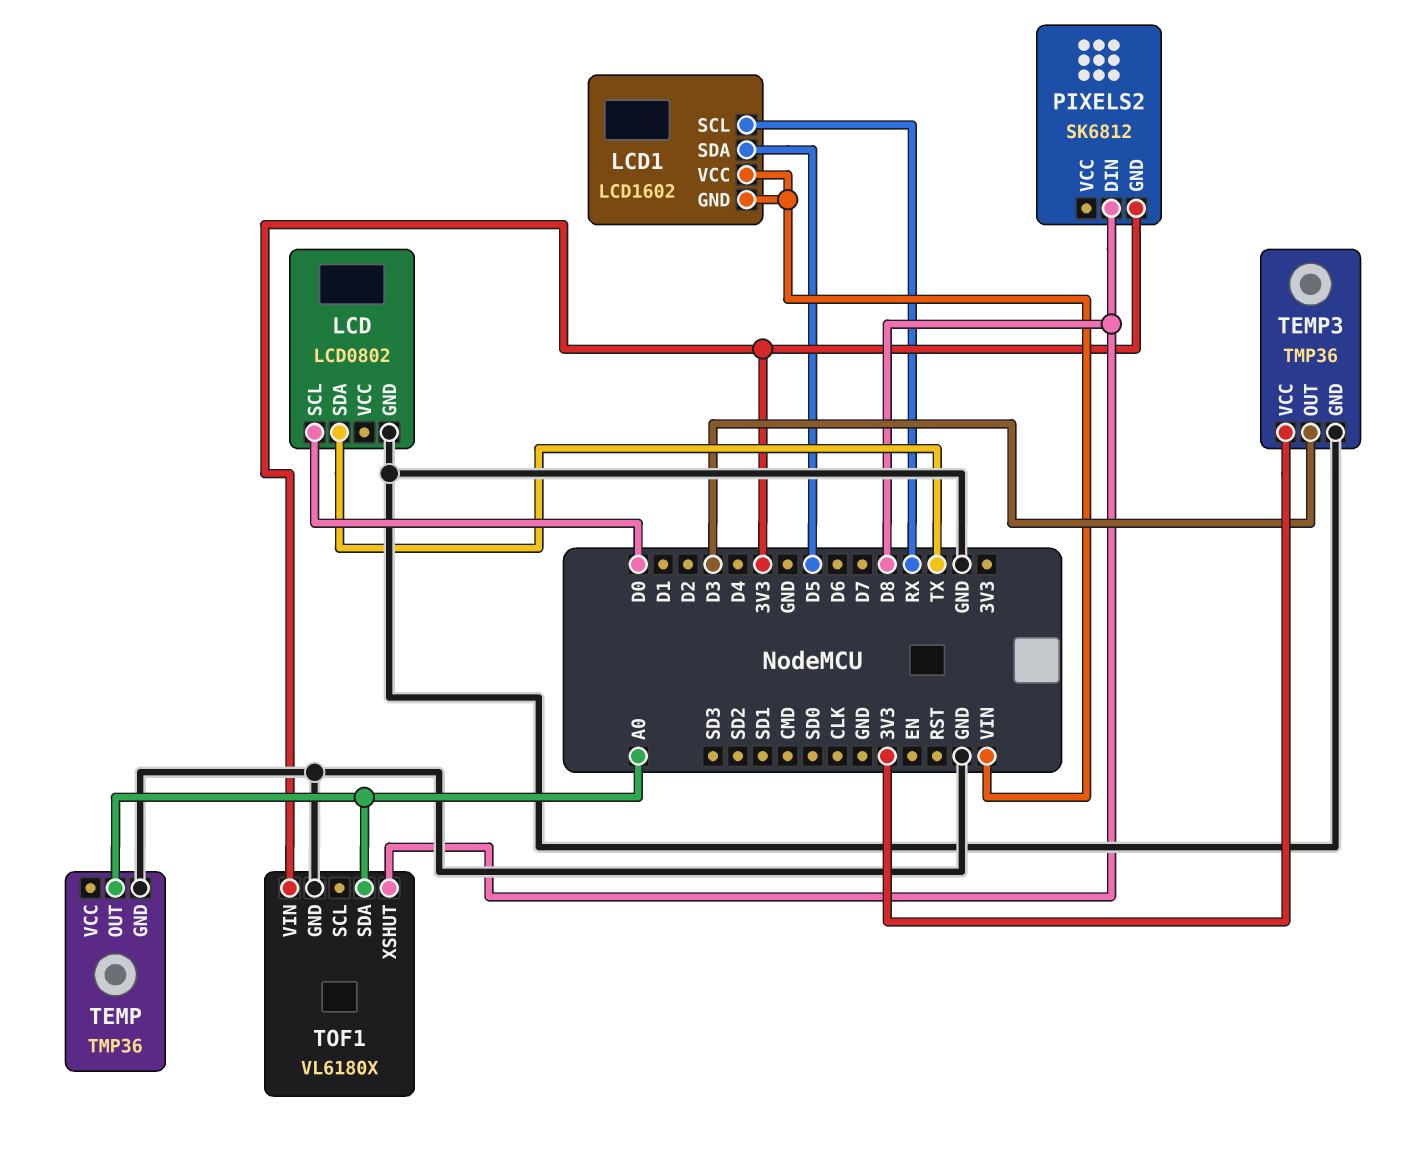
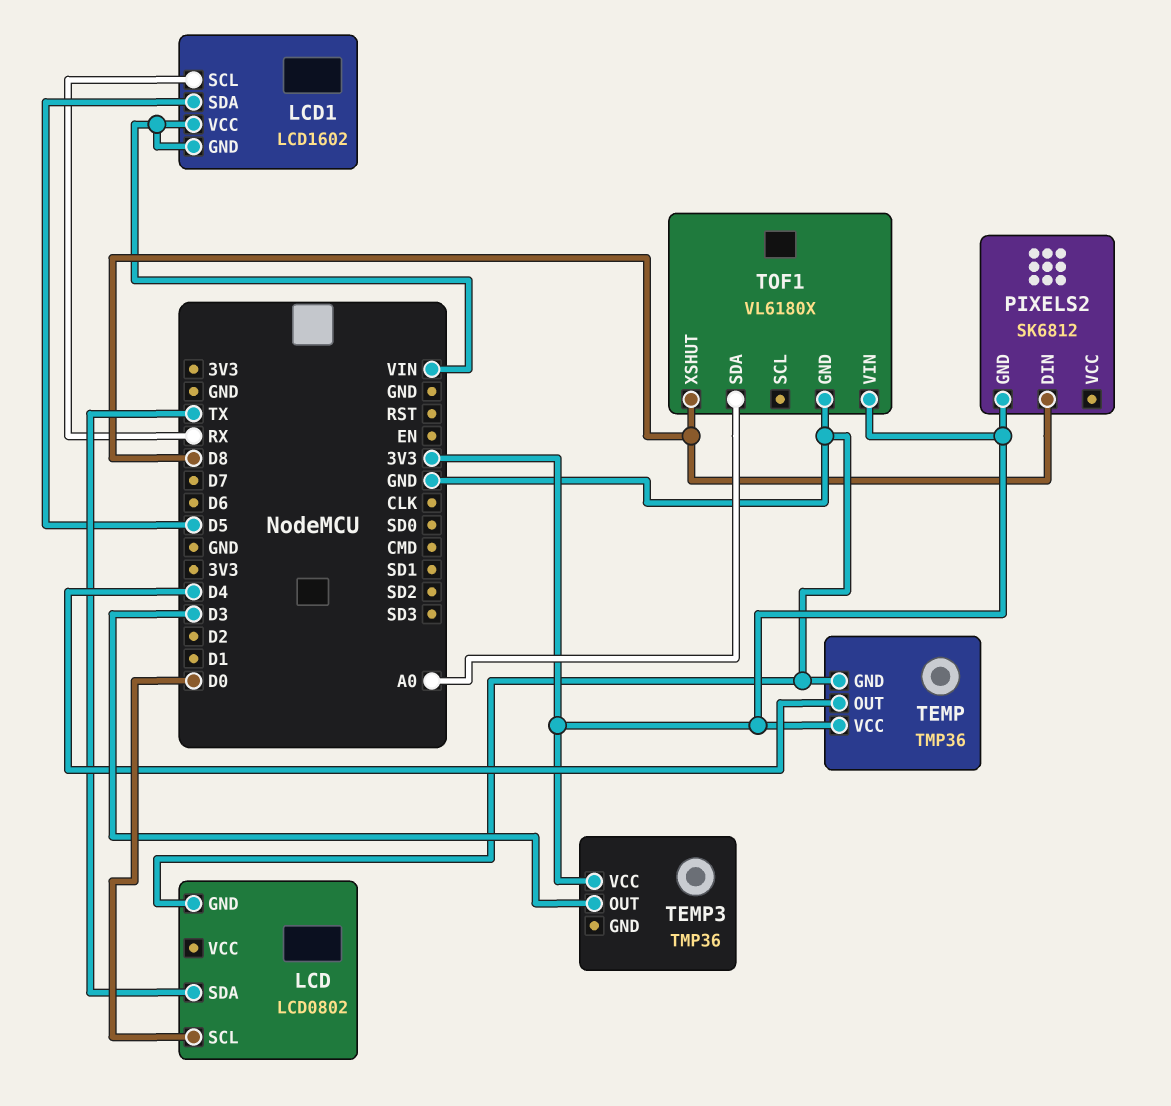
TEMP pin OUT: A0 -> D4
TEMP pin VCC: none -> 3V3
TEMP3 pin GND: GND -> none

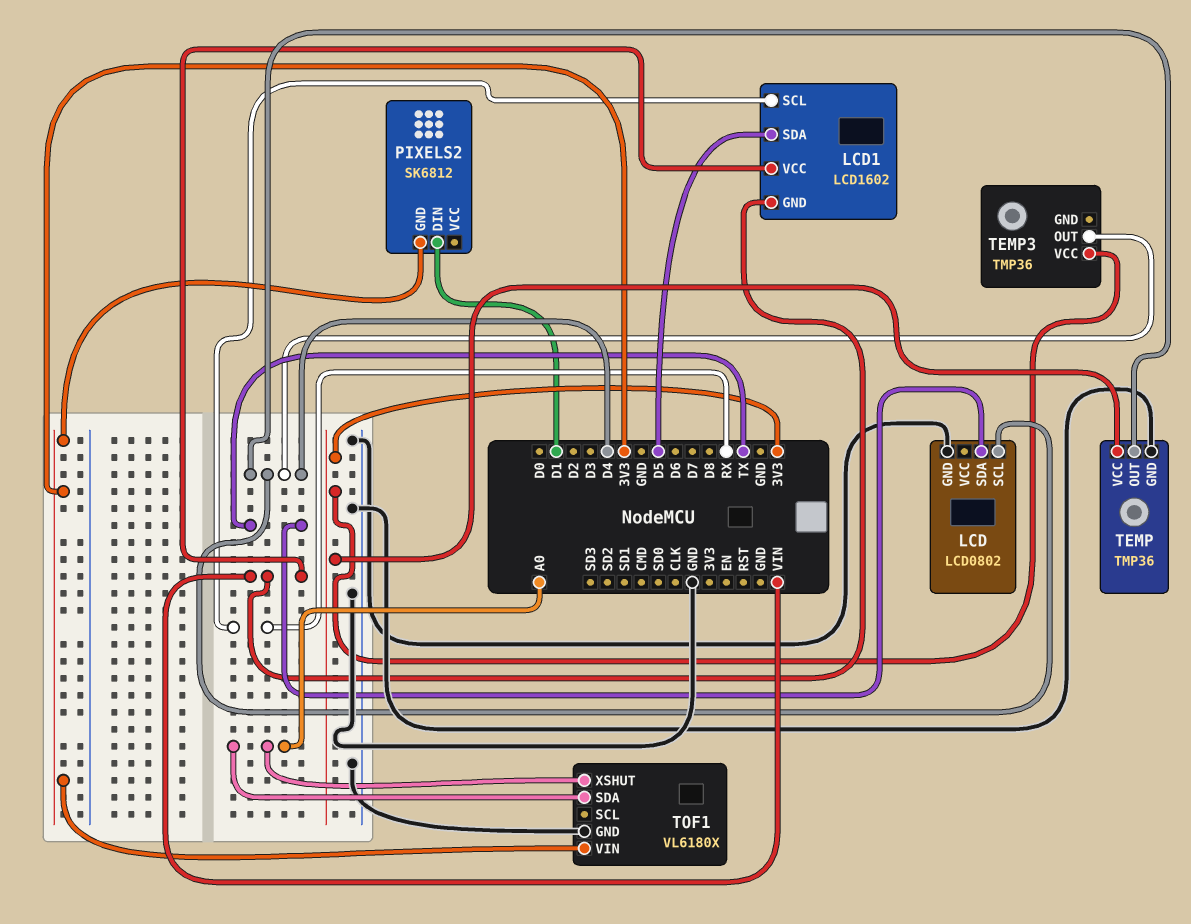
LCD pin SCL: D0 -> D4
PIXELS2 pin DIN: D8 -> D1
TEMP3 pin OUT: D3 -> D4
TOF1 pin XSHUT: D8 -> A0

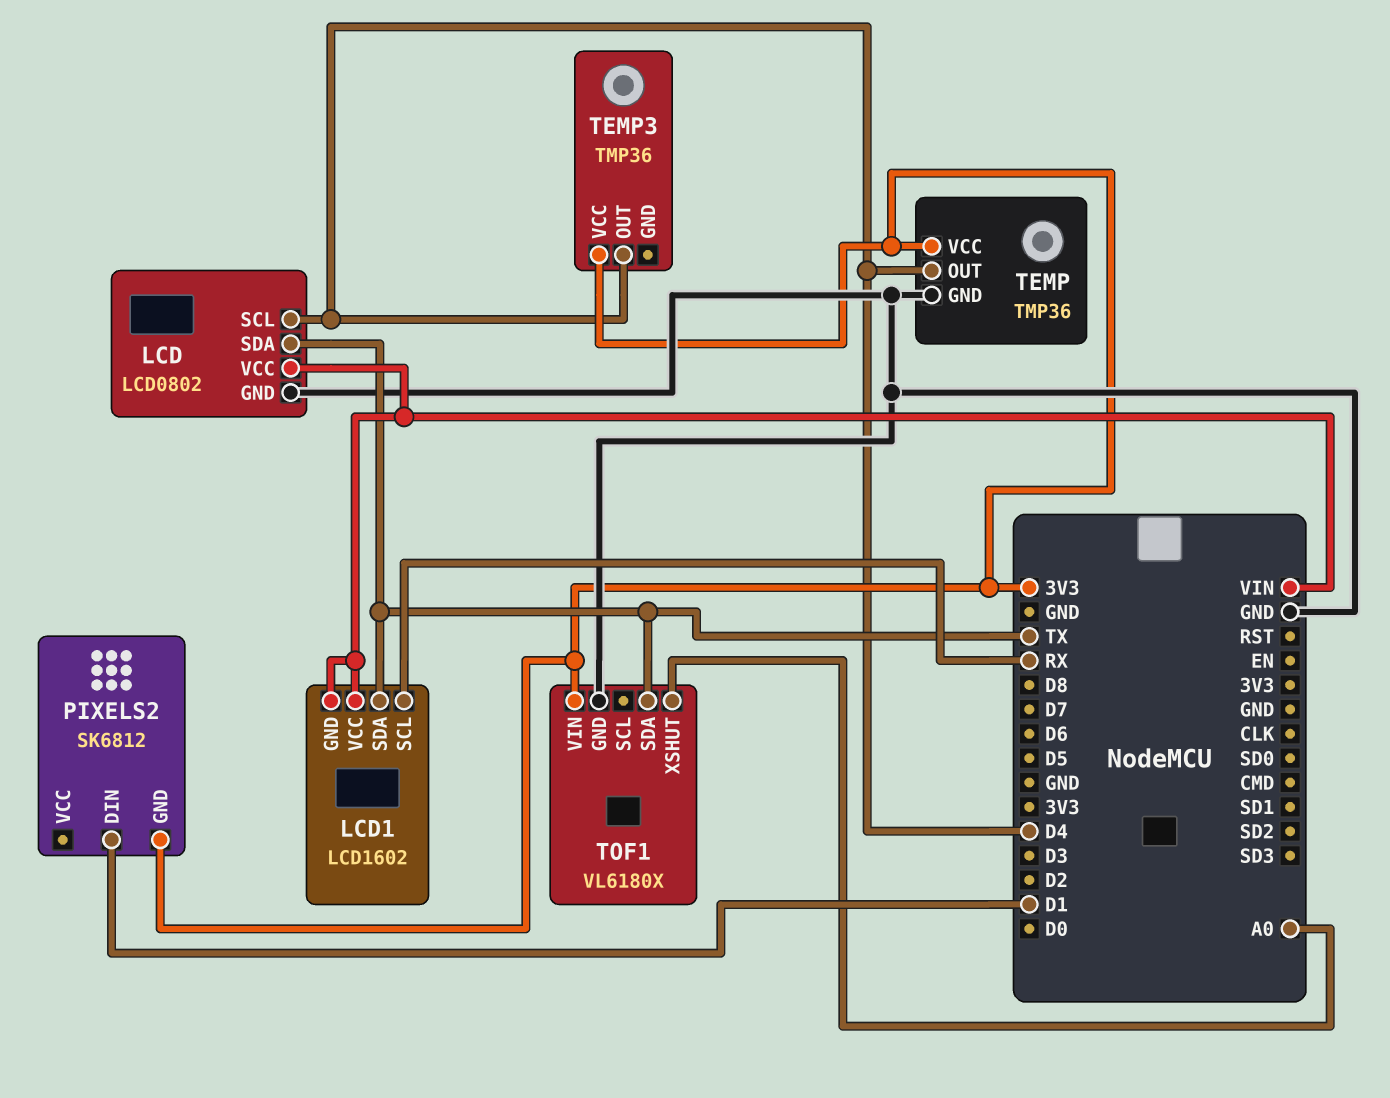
LCD pin VCC: none -> VIN
LCD1 pin SDA: D5 -> TX
TOF1 pin SDA: A0 -> TX

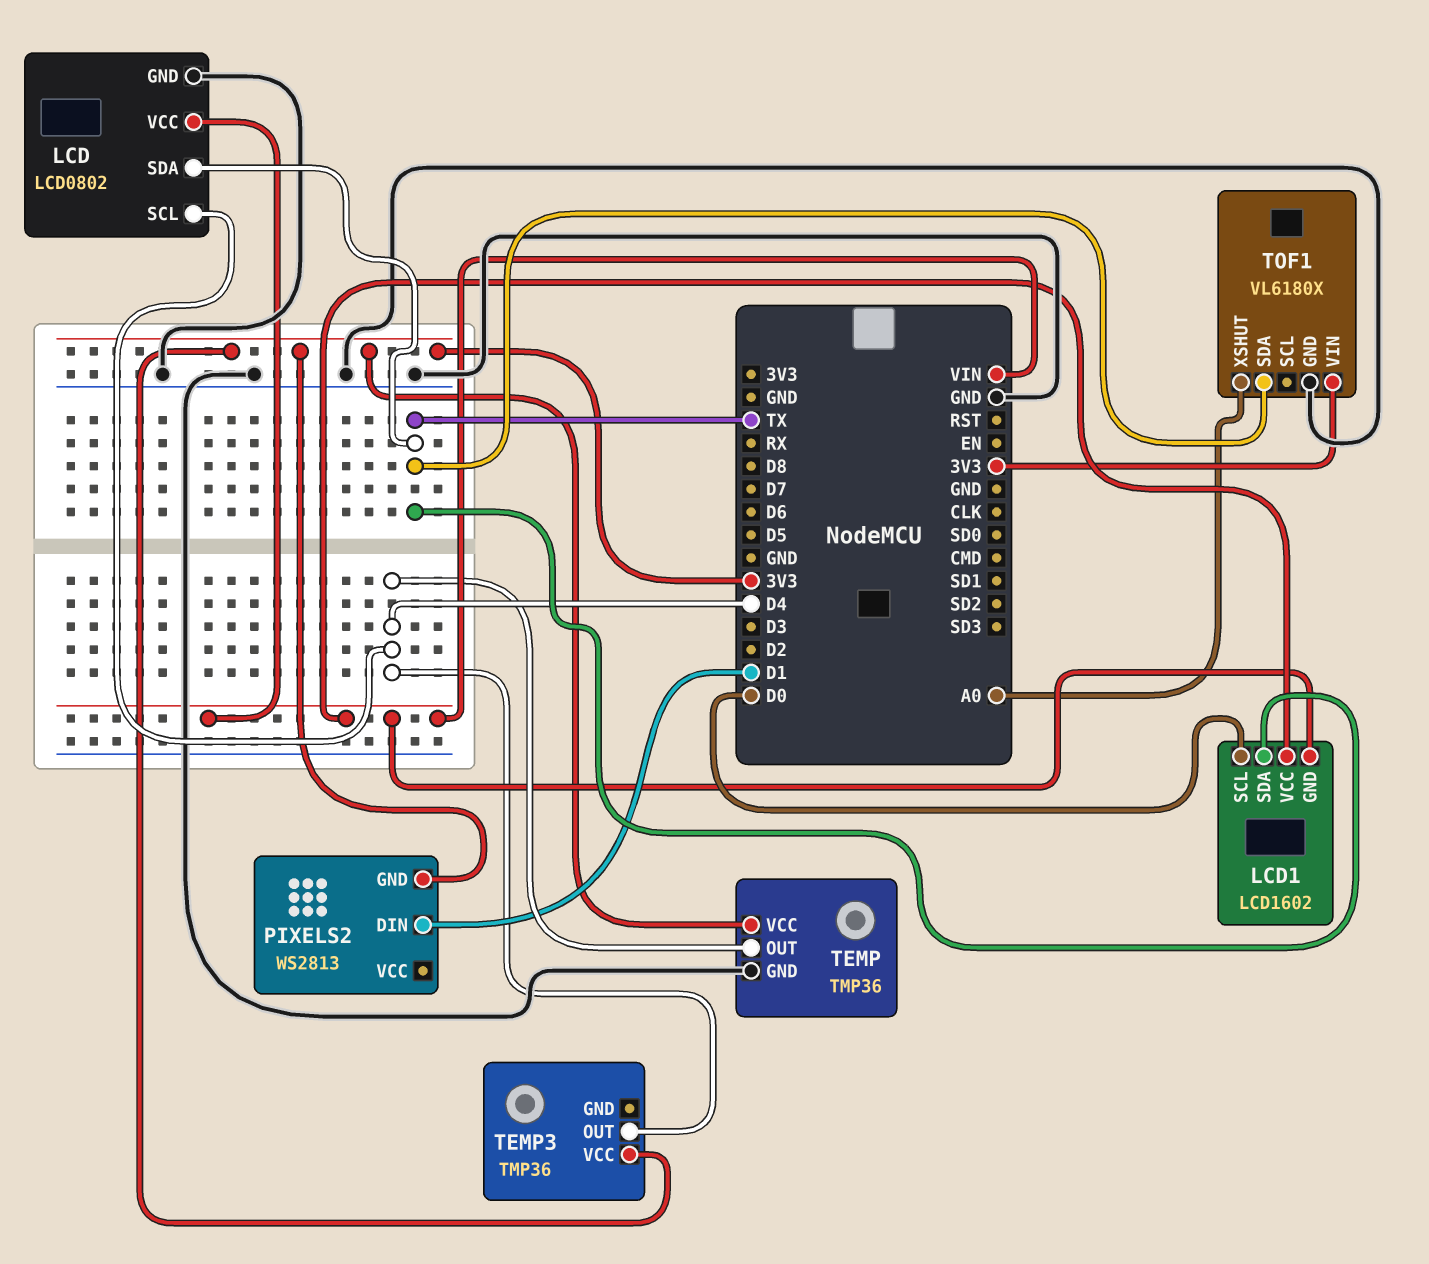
LCD1 pin SCL: RX -> D0
PIXELS2: SK6812 -> WS2813

